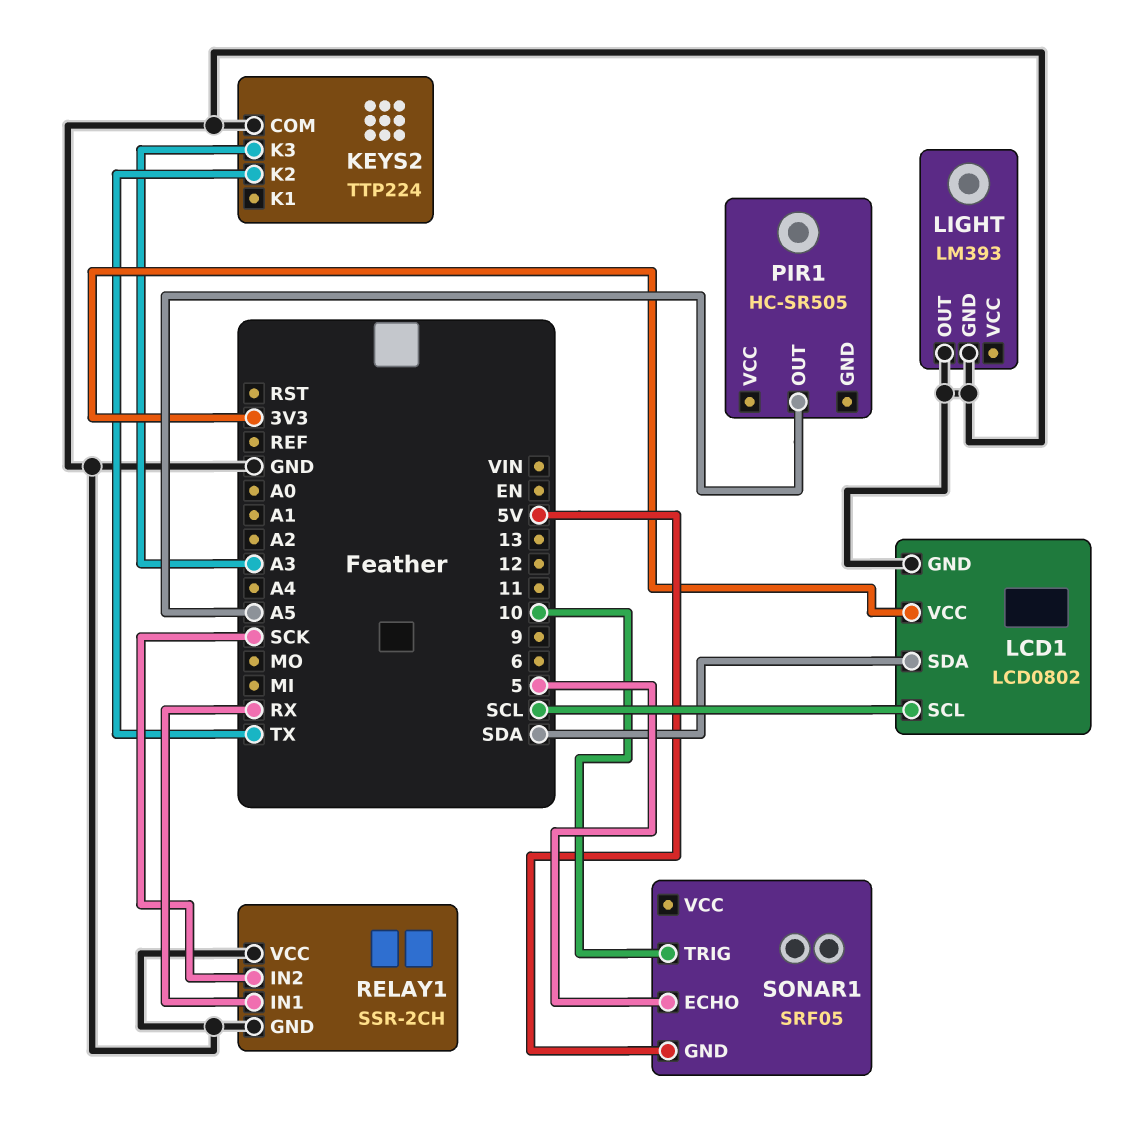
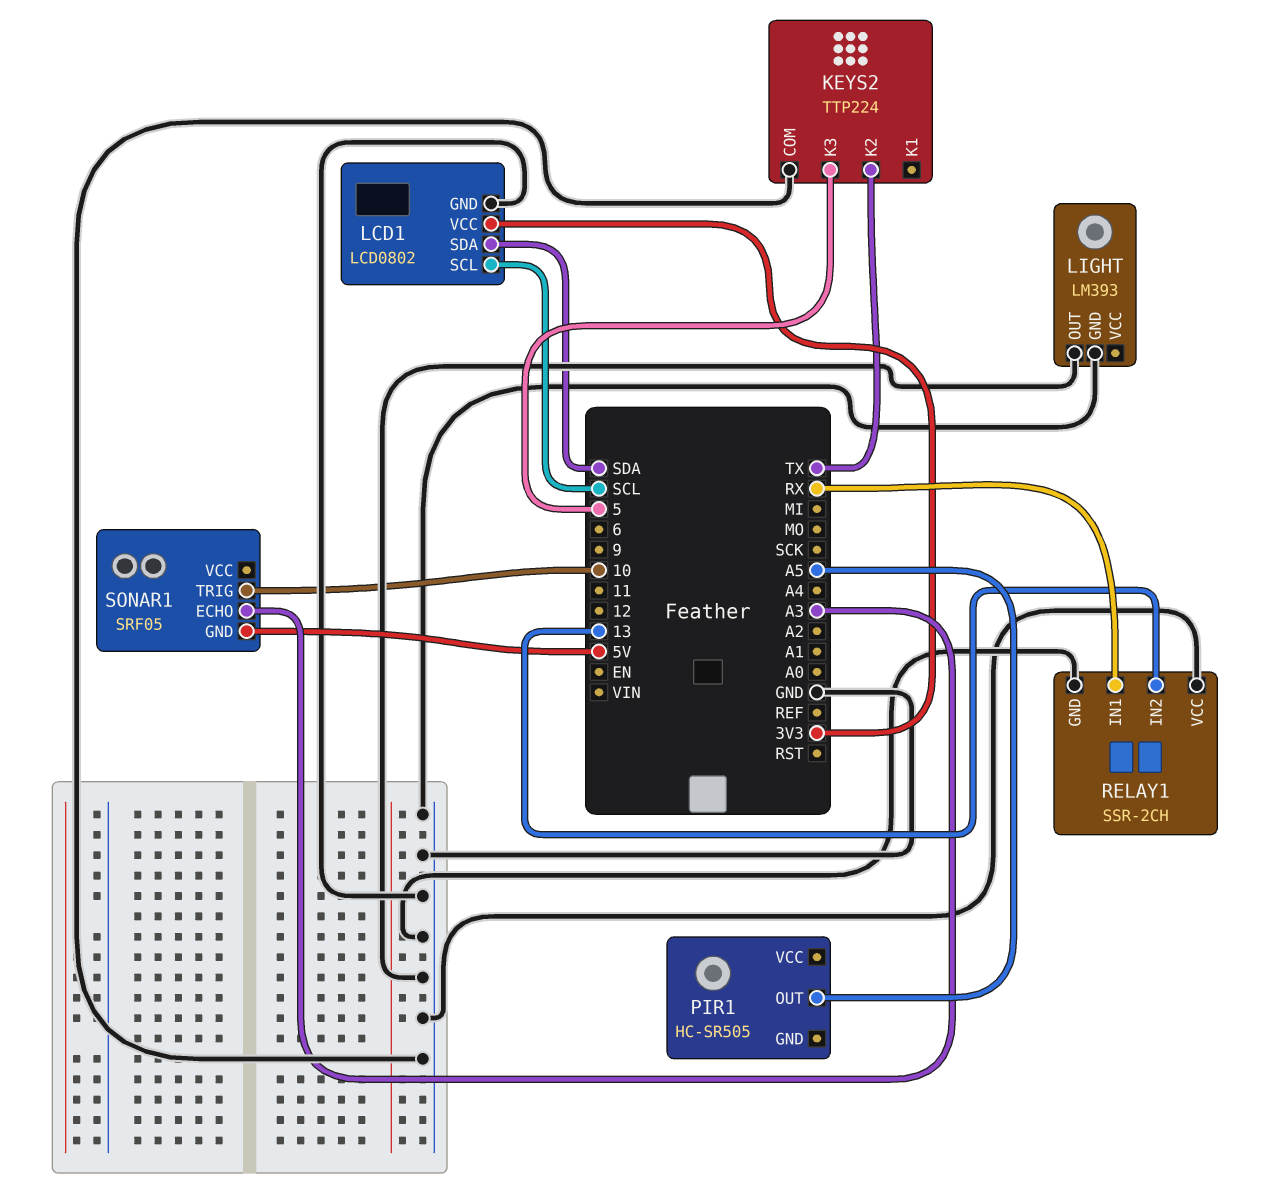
KEYS2 pin K3: A3 -> 5
RELAY1 pin IN2: SCK -> 13
SONAR1 pin ECHO: 5 -> A3

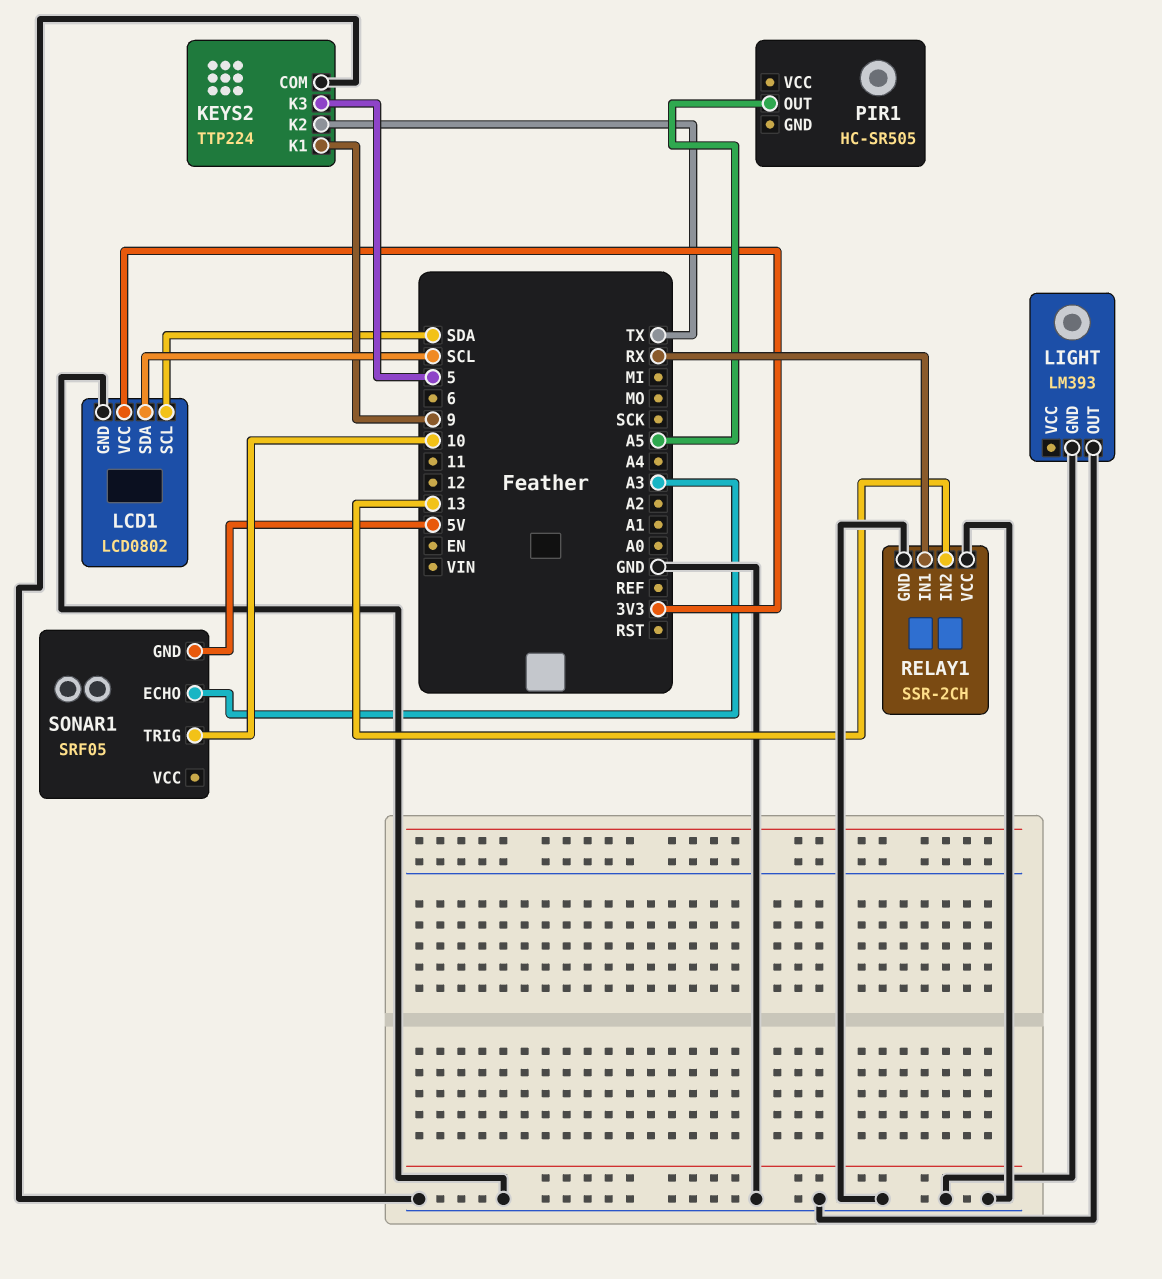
KEYS2 pin K1: none -> 9
LCD1 pin SCL: SCL -> SDA
LCD1 pin SDA: SDA -> SCL

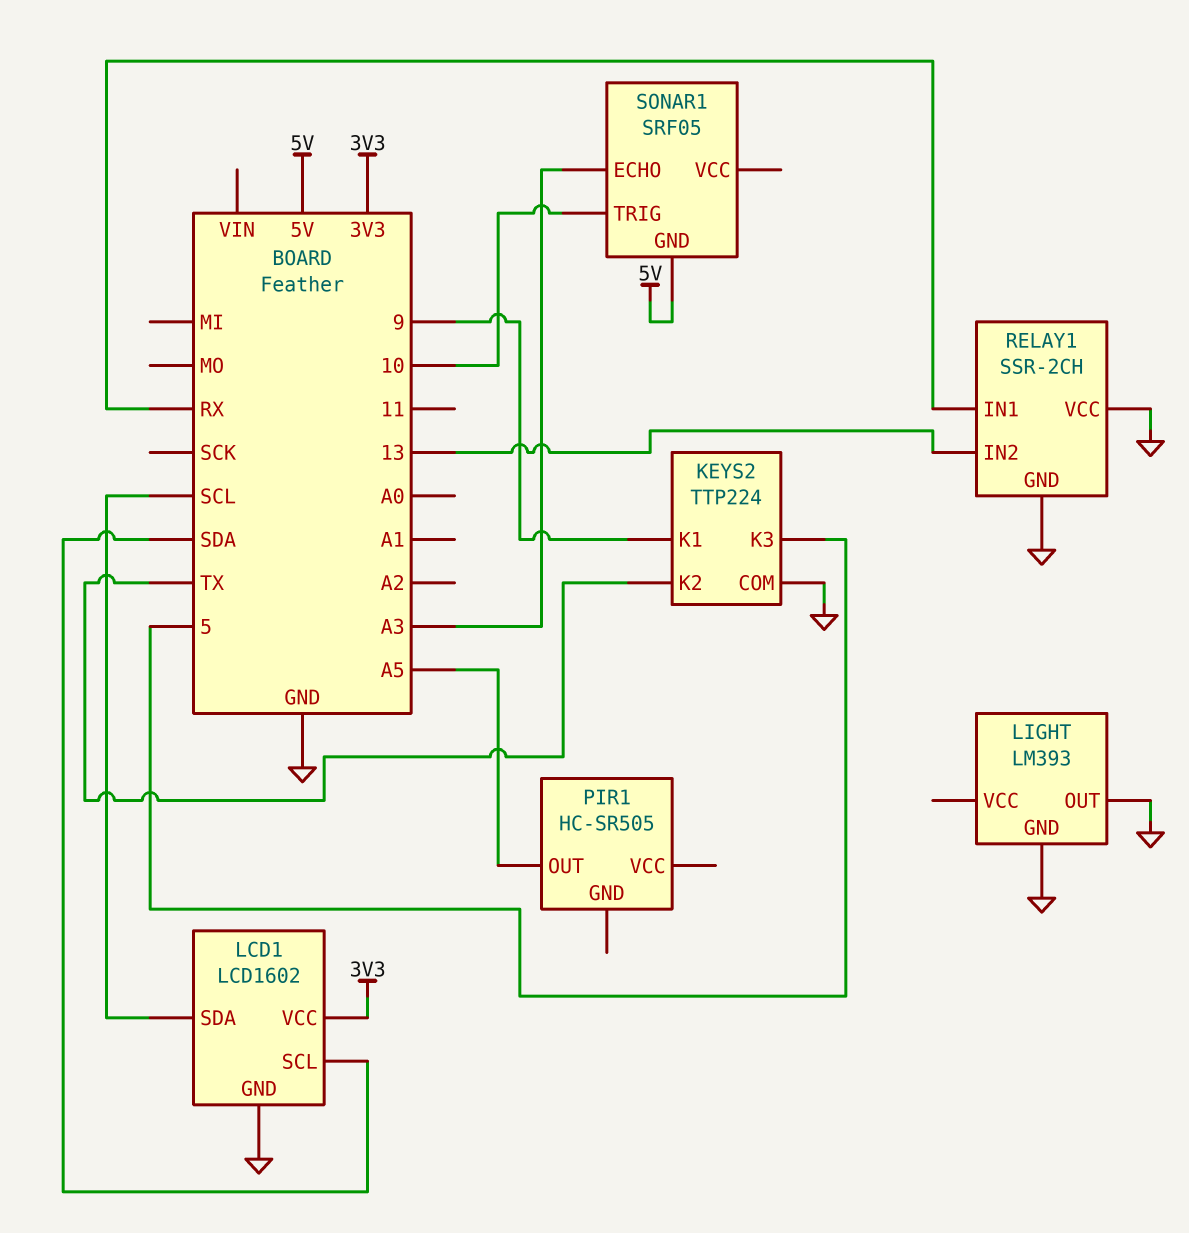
LCD1: LCD0802 -> LCD1602

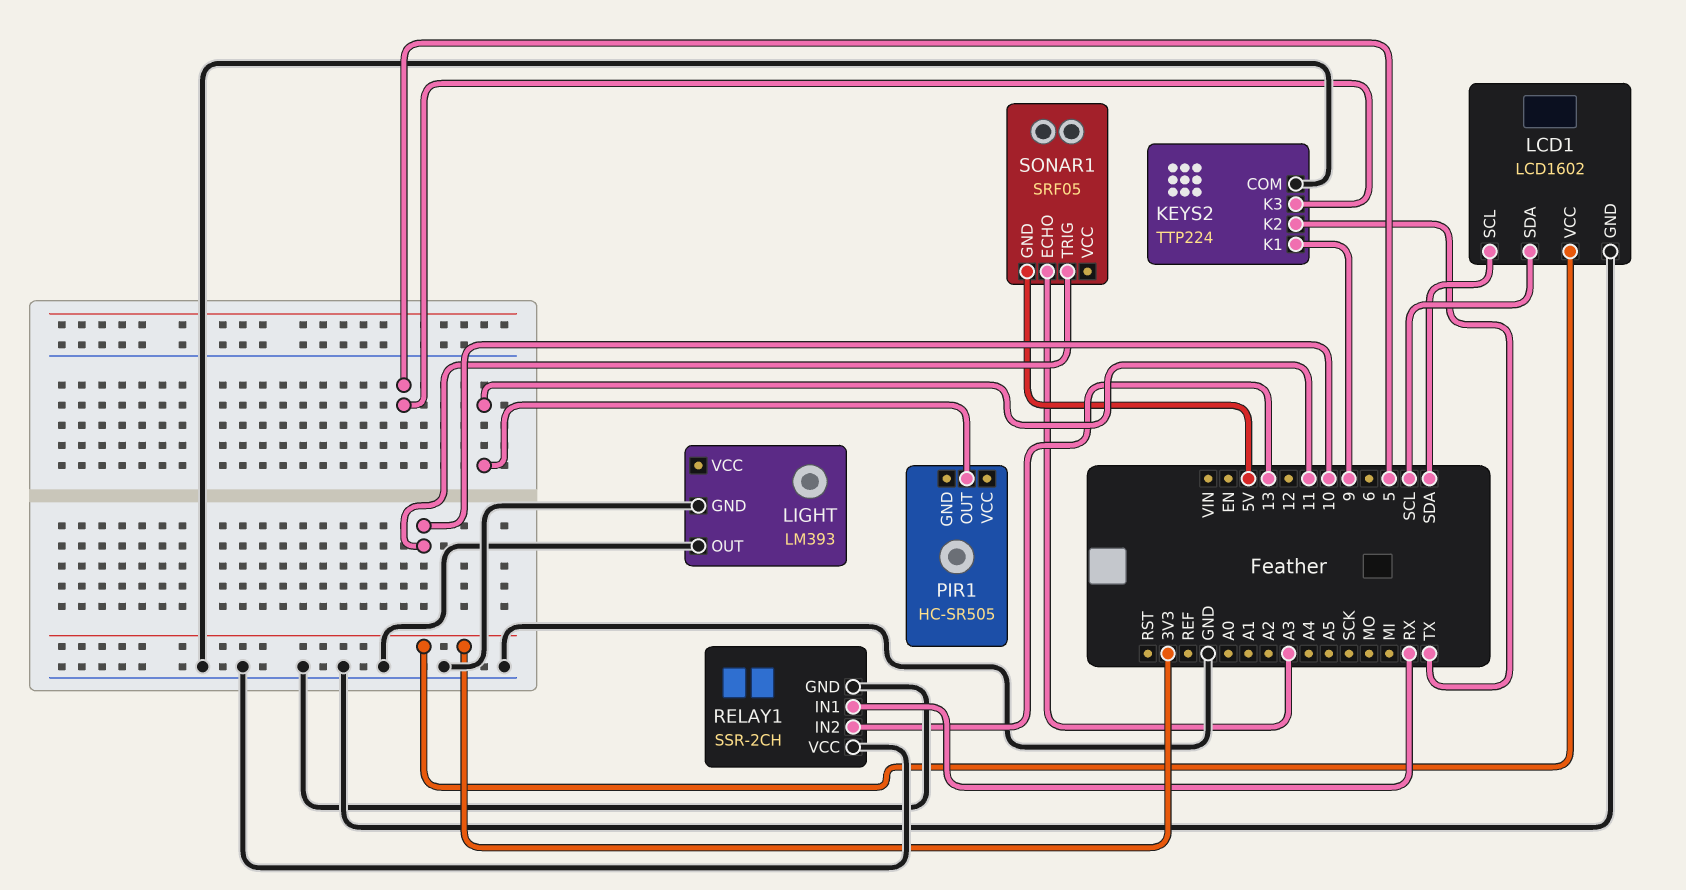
PIR1 pin OUT: A5 -> 11

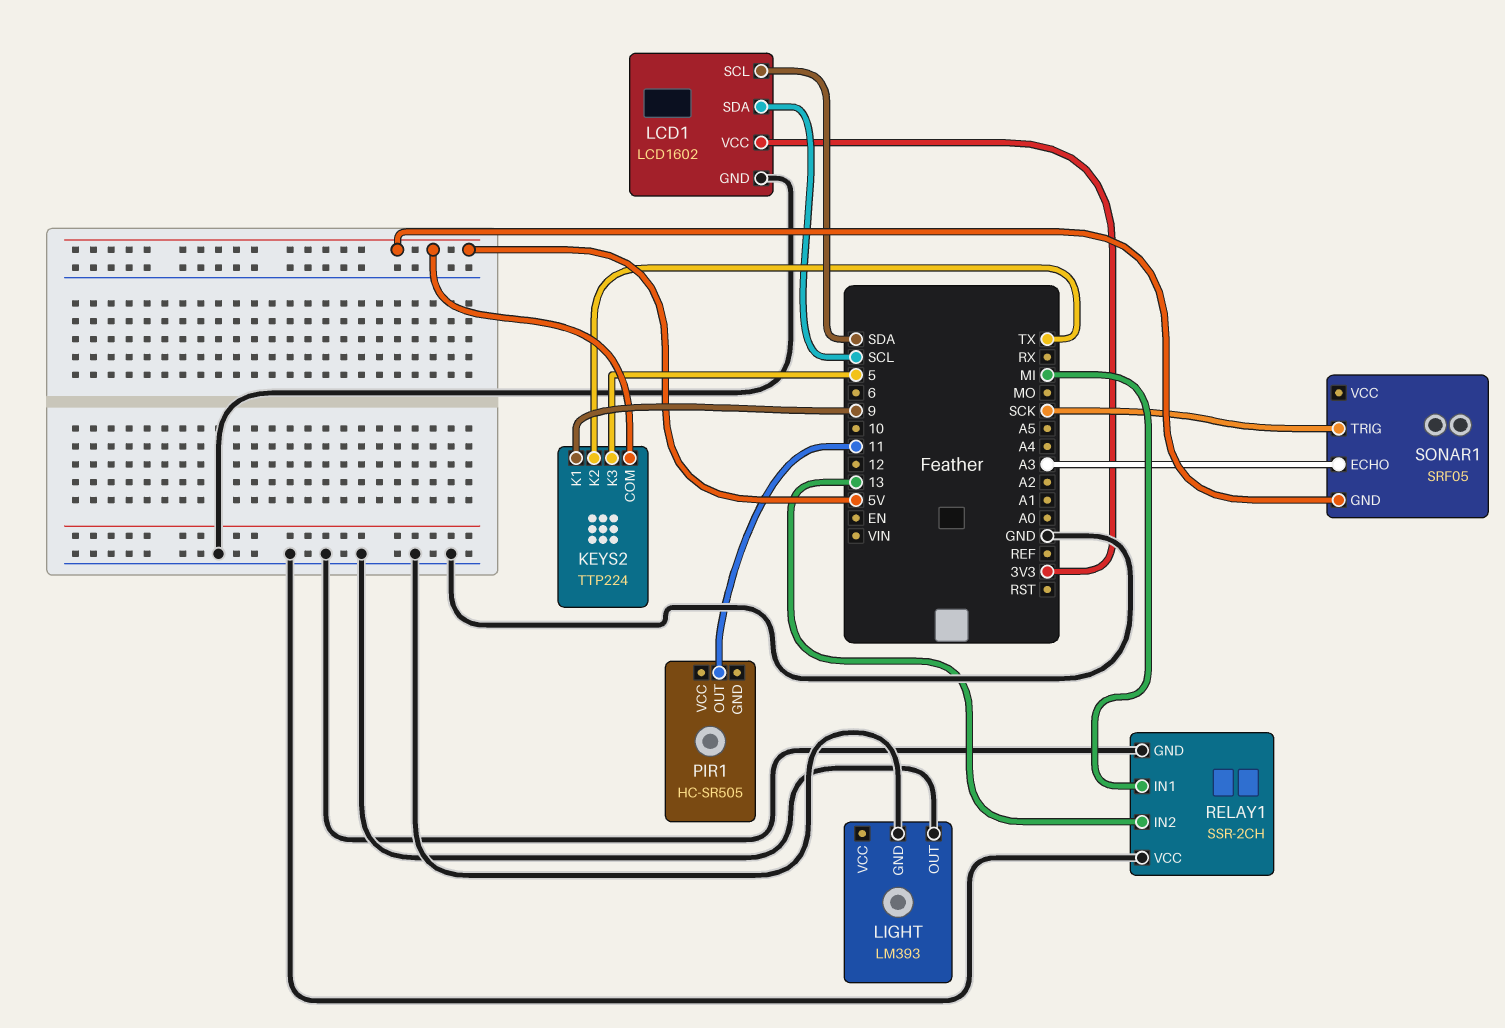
KEYS2 pin COM: GND -> 5V
RELAY1 pin IN1: RX -> MI
SONAR1 pin TRIG: 10 -> SCK

